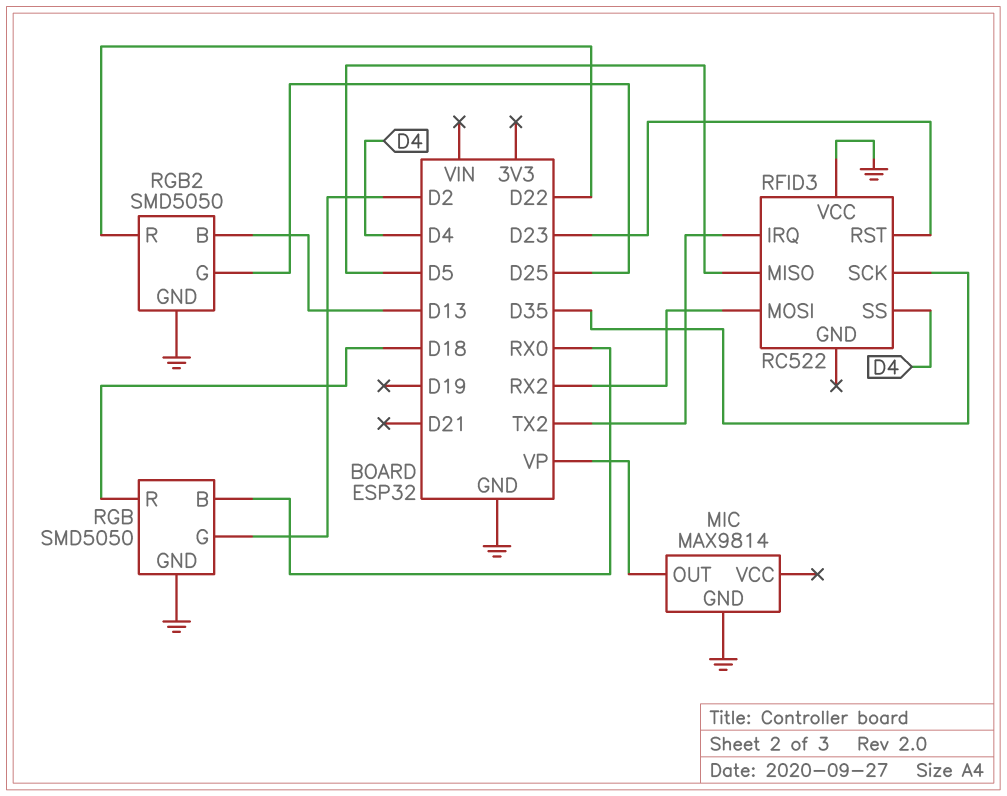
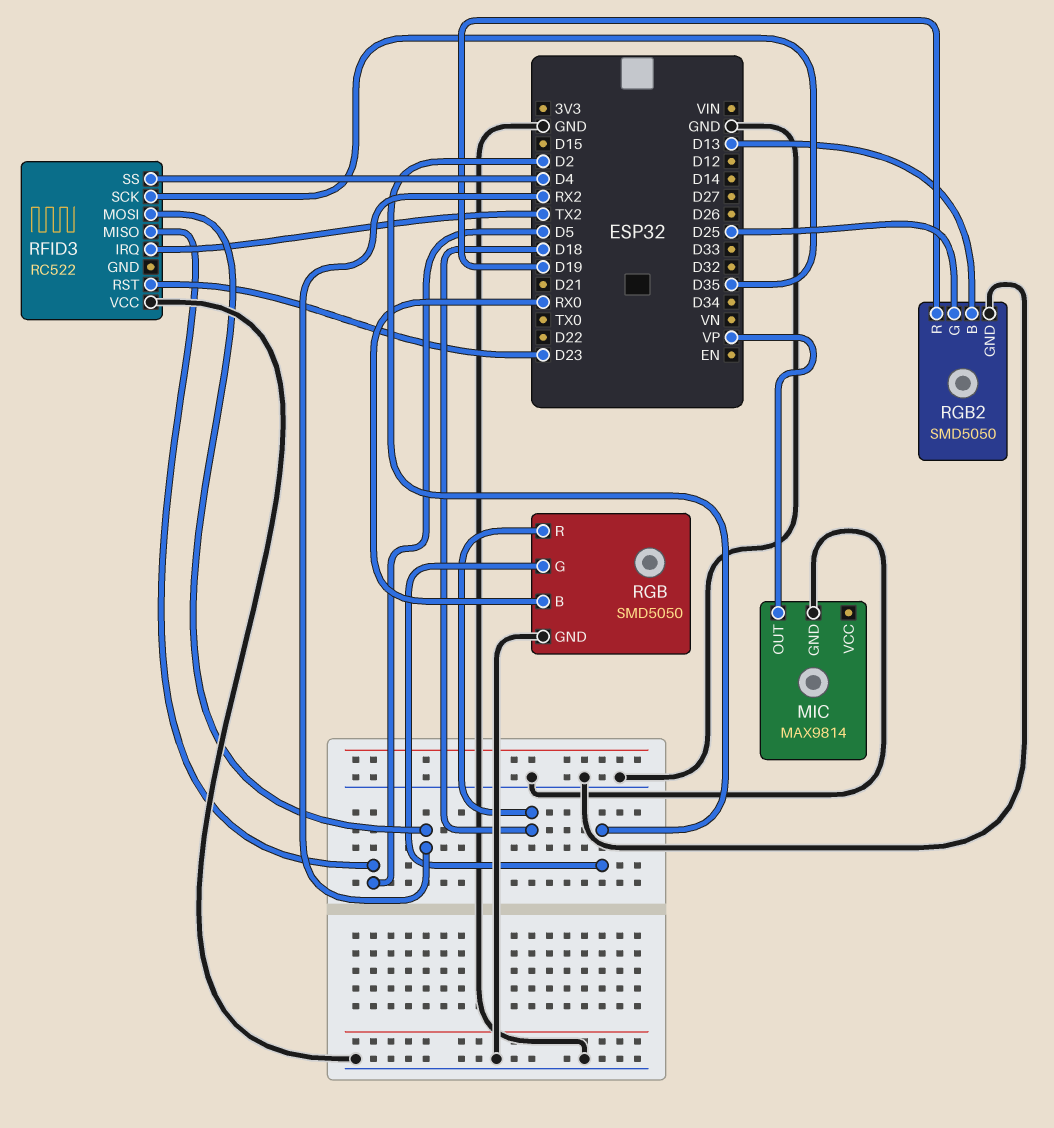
RGB2 pin R: D22 -> D19

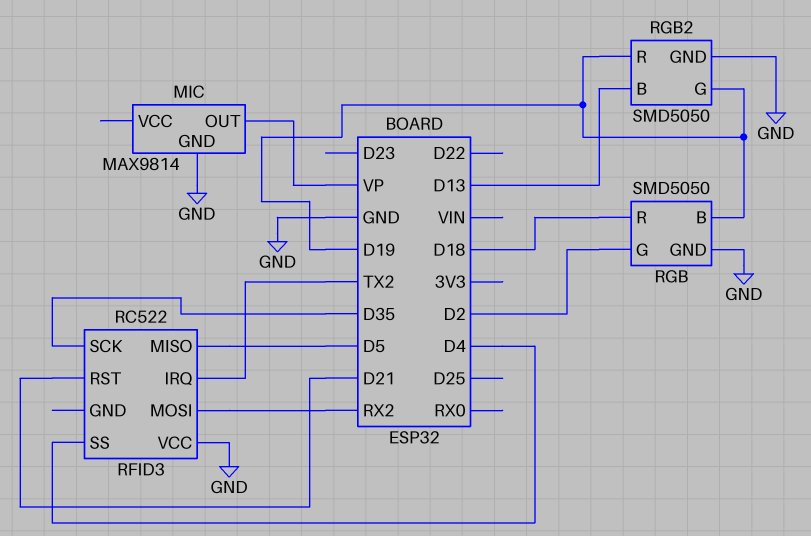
RFID3 pin RST: D23 -> D21
RGB pin B: RX0 -> D19
RGB2 pin G: D25 -> D19

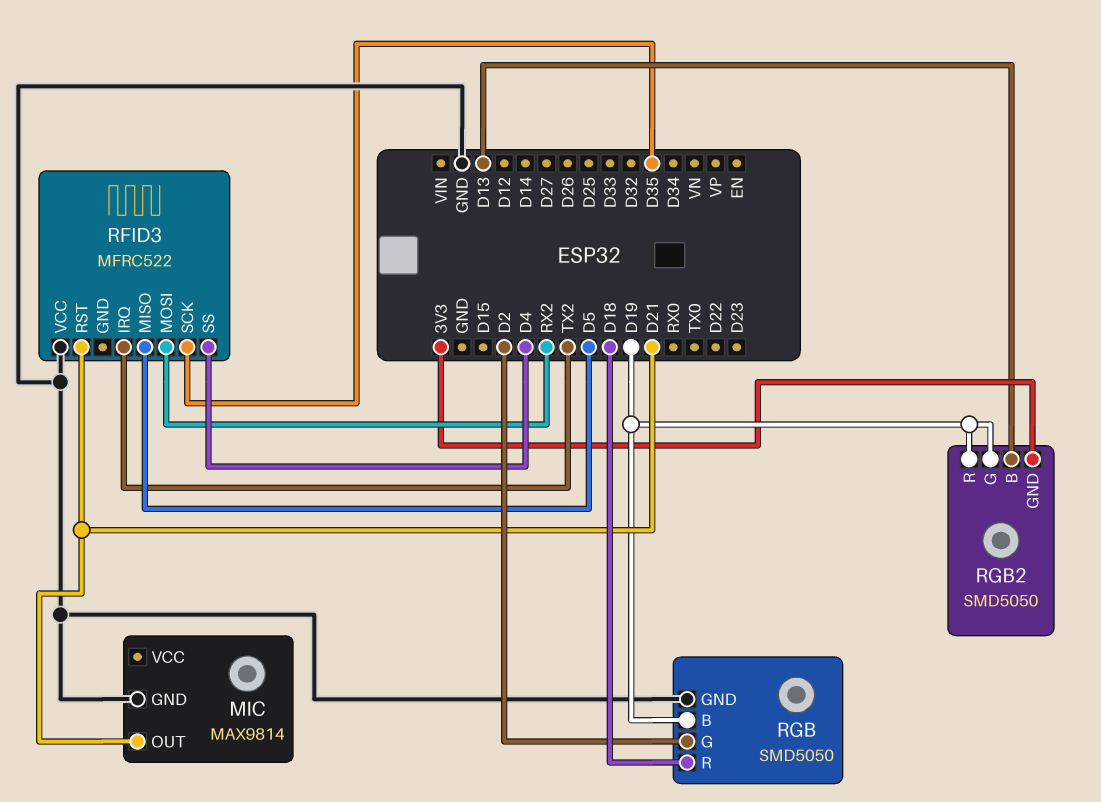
MIC pin OUT: VP -> D21
RFID3: RC522 -> MFRC522
RGB2 pin GND: GND -> 3V3

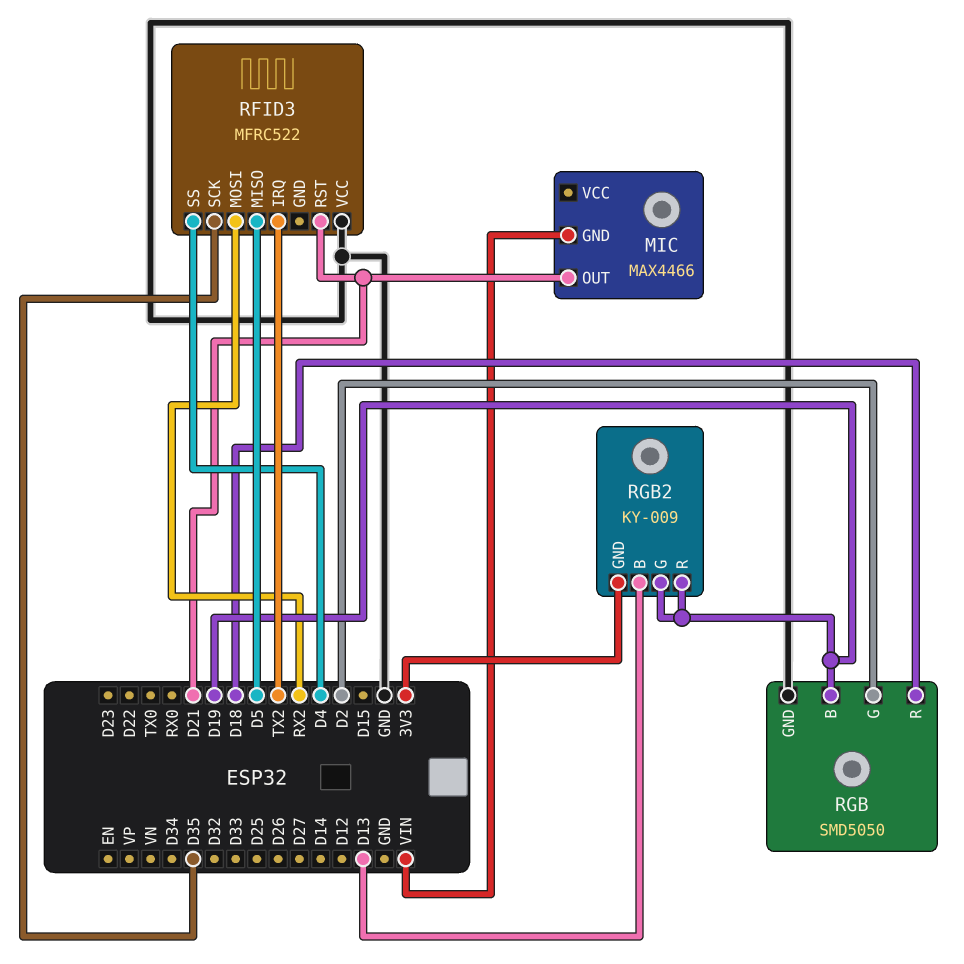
MIC: MAX9814 -> MAX4466
MIC pin GND: GND -> VIN
RGB2: SMD5050 -> KY-009

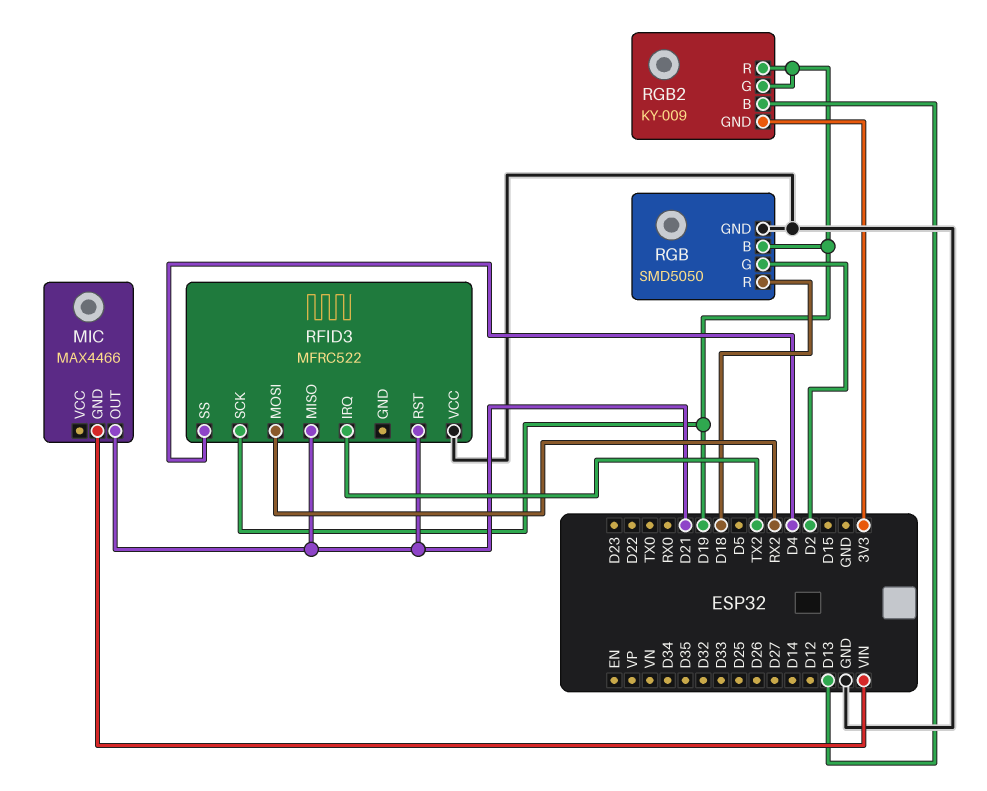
RFID3 pin MISO: D5 -> D21
RFID3 pin SCK: D35 -> D19

